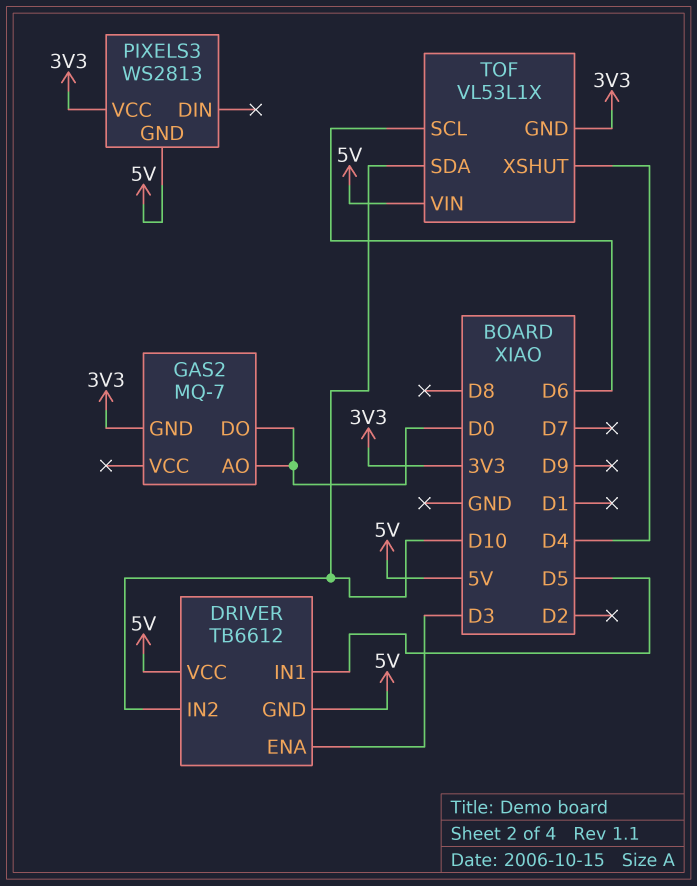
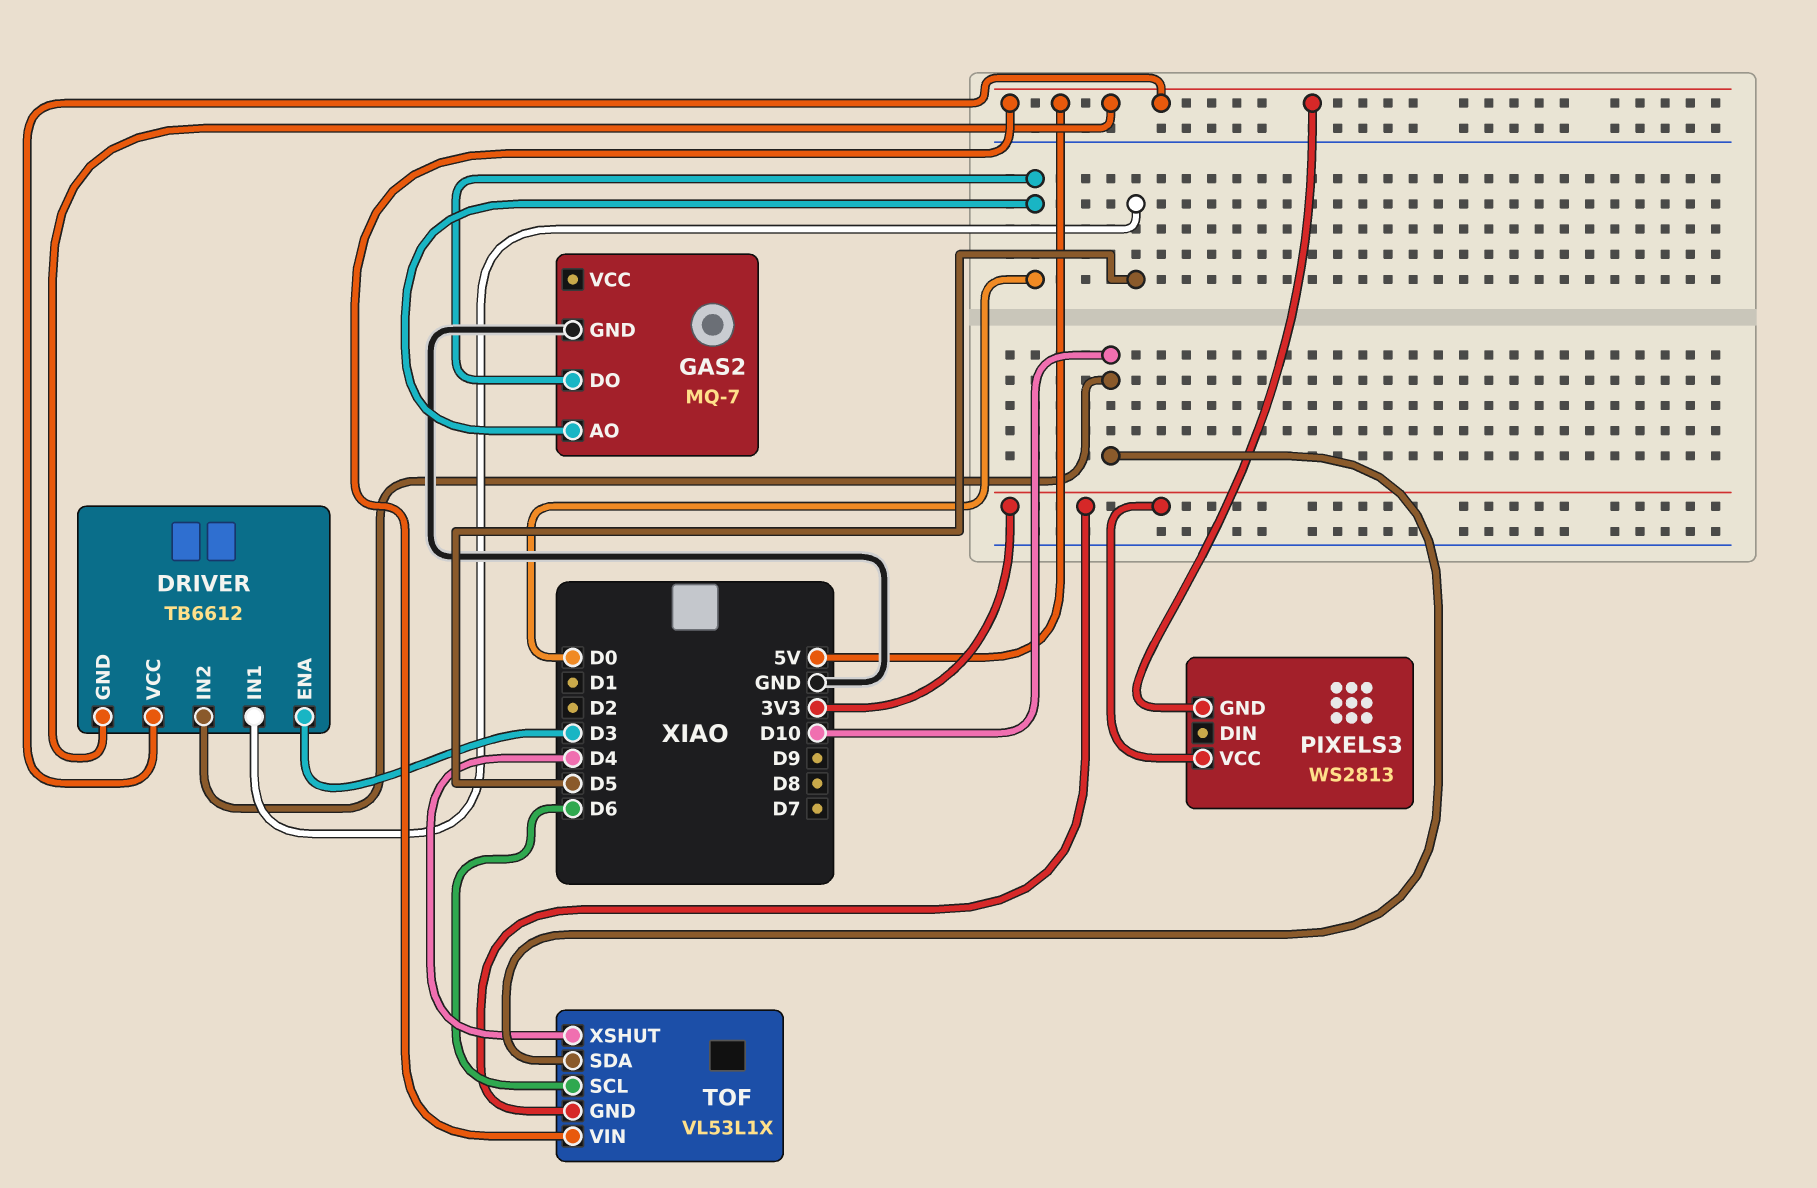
GAS2 pin GND: 3V3 -> GND

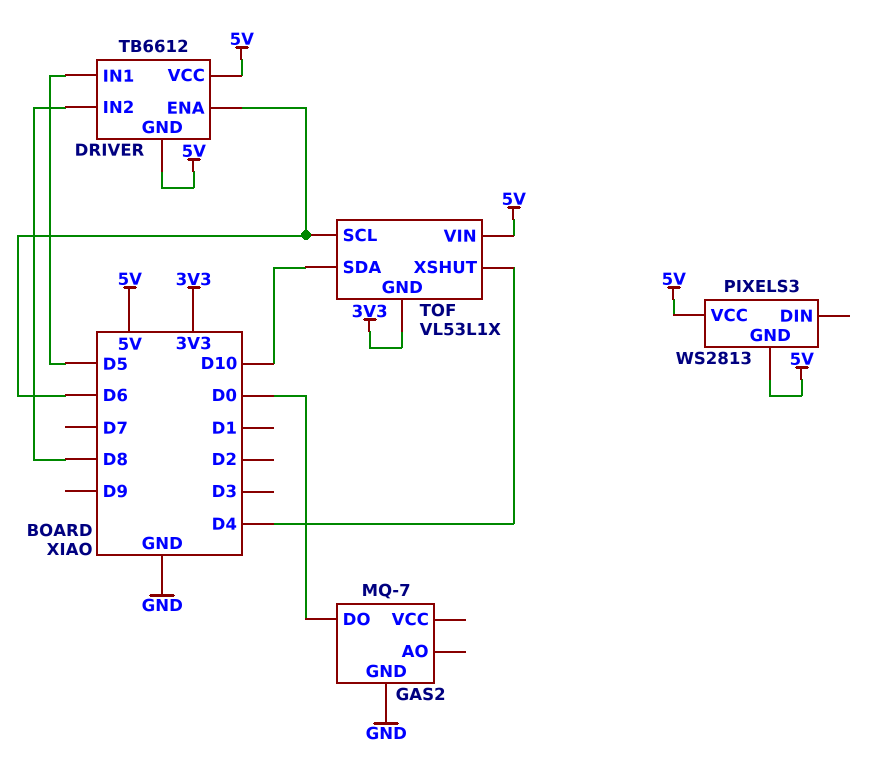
DRIVER pin ENA: D3 -> D6
DRIVER pin IN2: D10 -> D8
GAS2 pin AO: D0 -> none
PIXELS3 pin VCC: 3V3 -> 5V

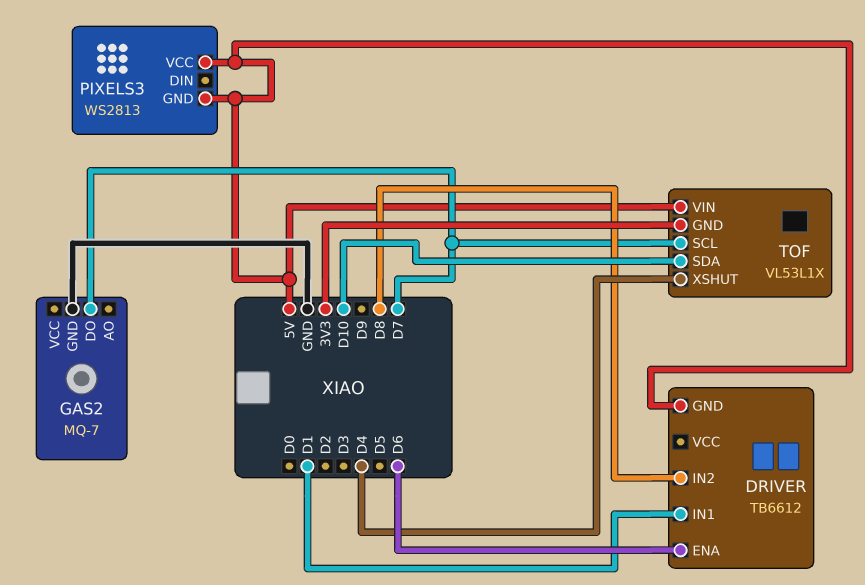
DRIVER pin IN1: D5 -> D1
DRIVER pin VCC: 5V -> none
GAS2 pin DO: D0 -> D7
TOF pin SCL: D6 -> D7

